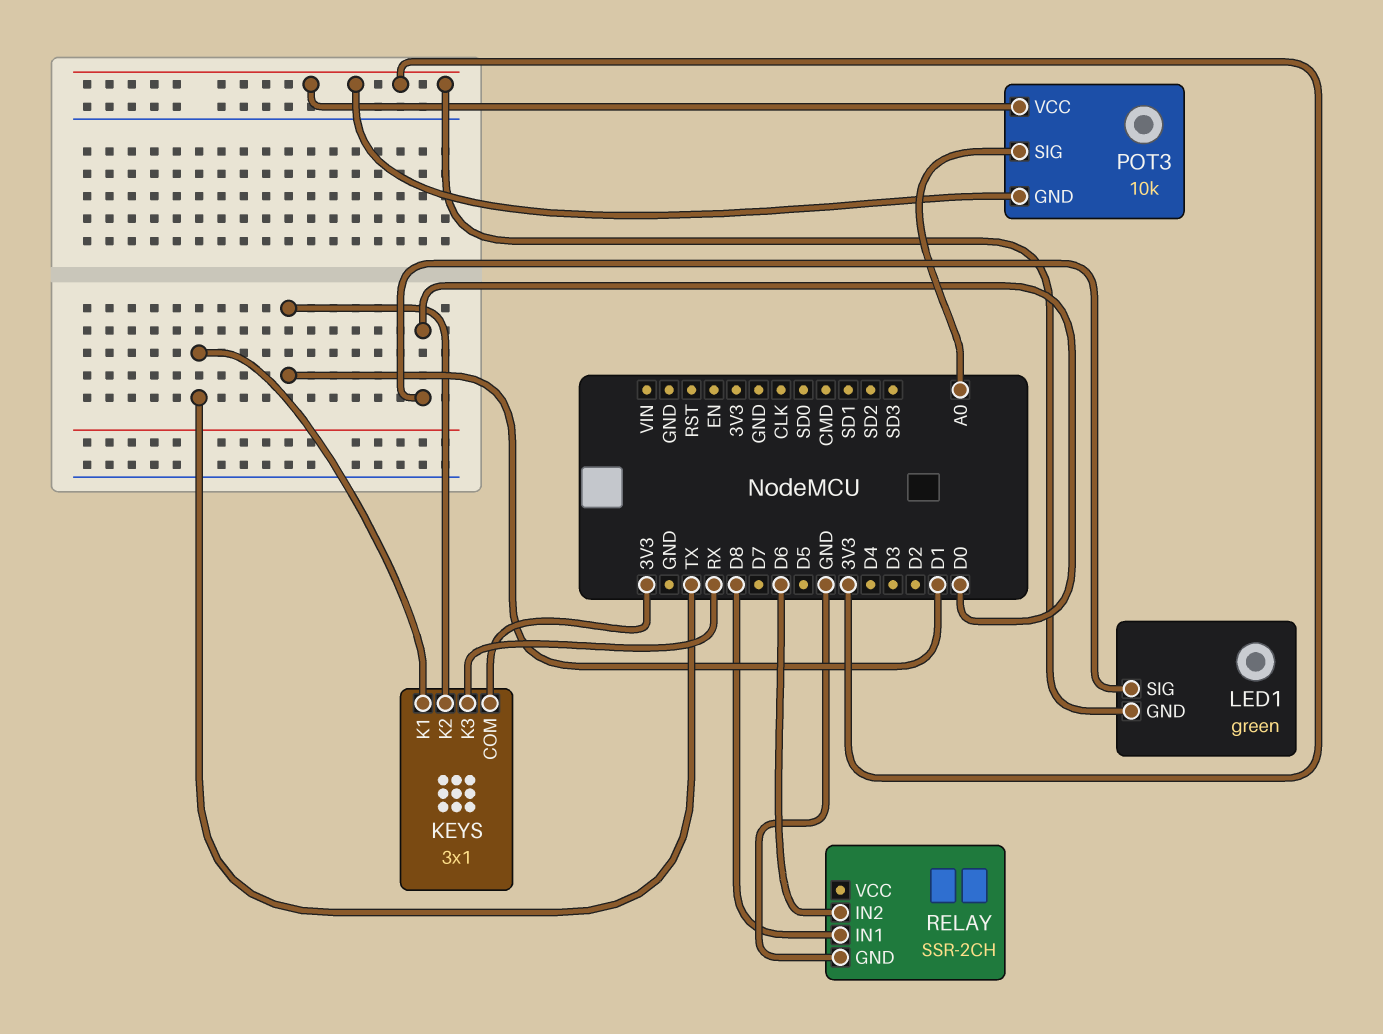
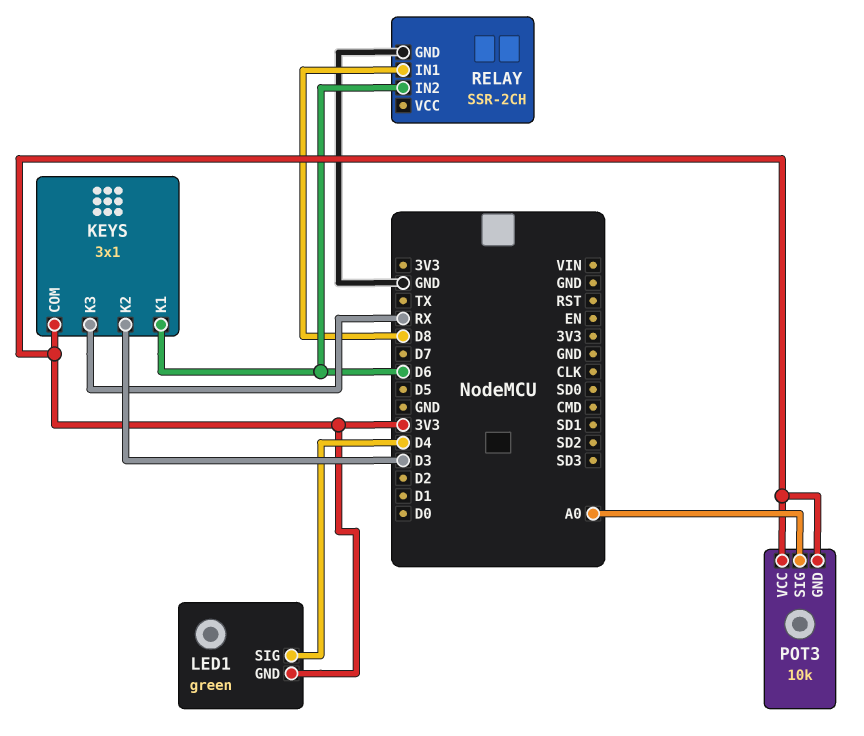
KEYS pin K1: TX -> D6
KEYS pin K2: D1 -> D3
LED1 pin SIG: D0 -> D4

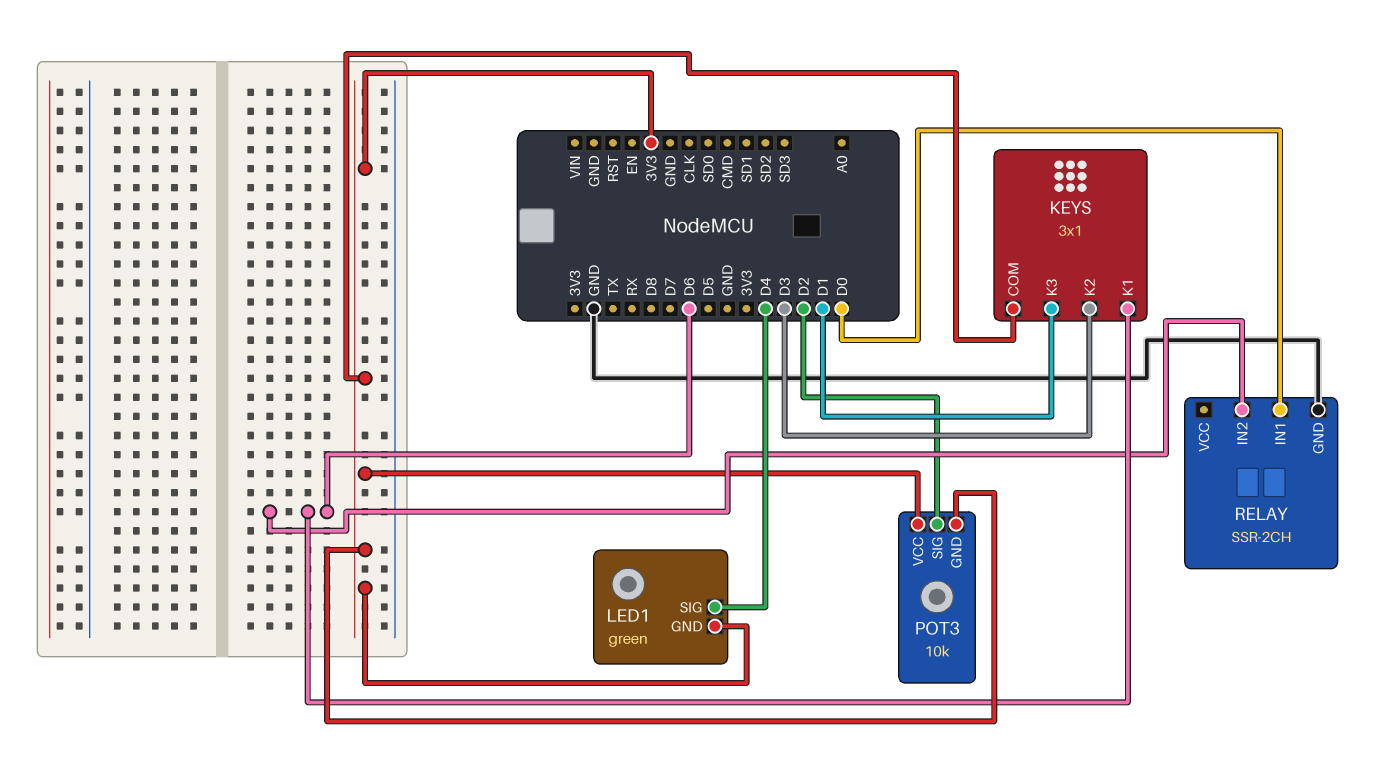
KEYS pin K3: RX -> D1
POT3 pin SIG: A0 -> D2
RELAY pin IN1: D8 -> D0

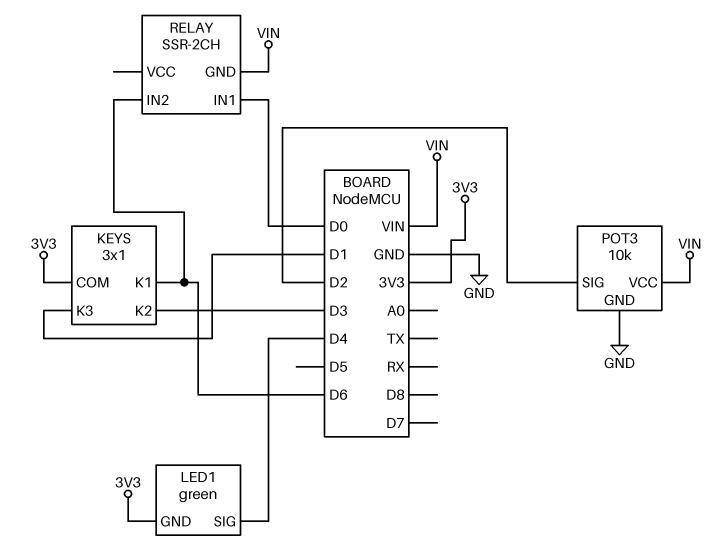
POT3 pin GND: 3V3 -> GND
POT3 pin VCC: 3V3 -> VIN
RELAY pin GND: GND -> VIN

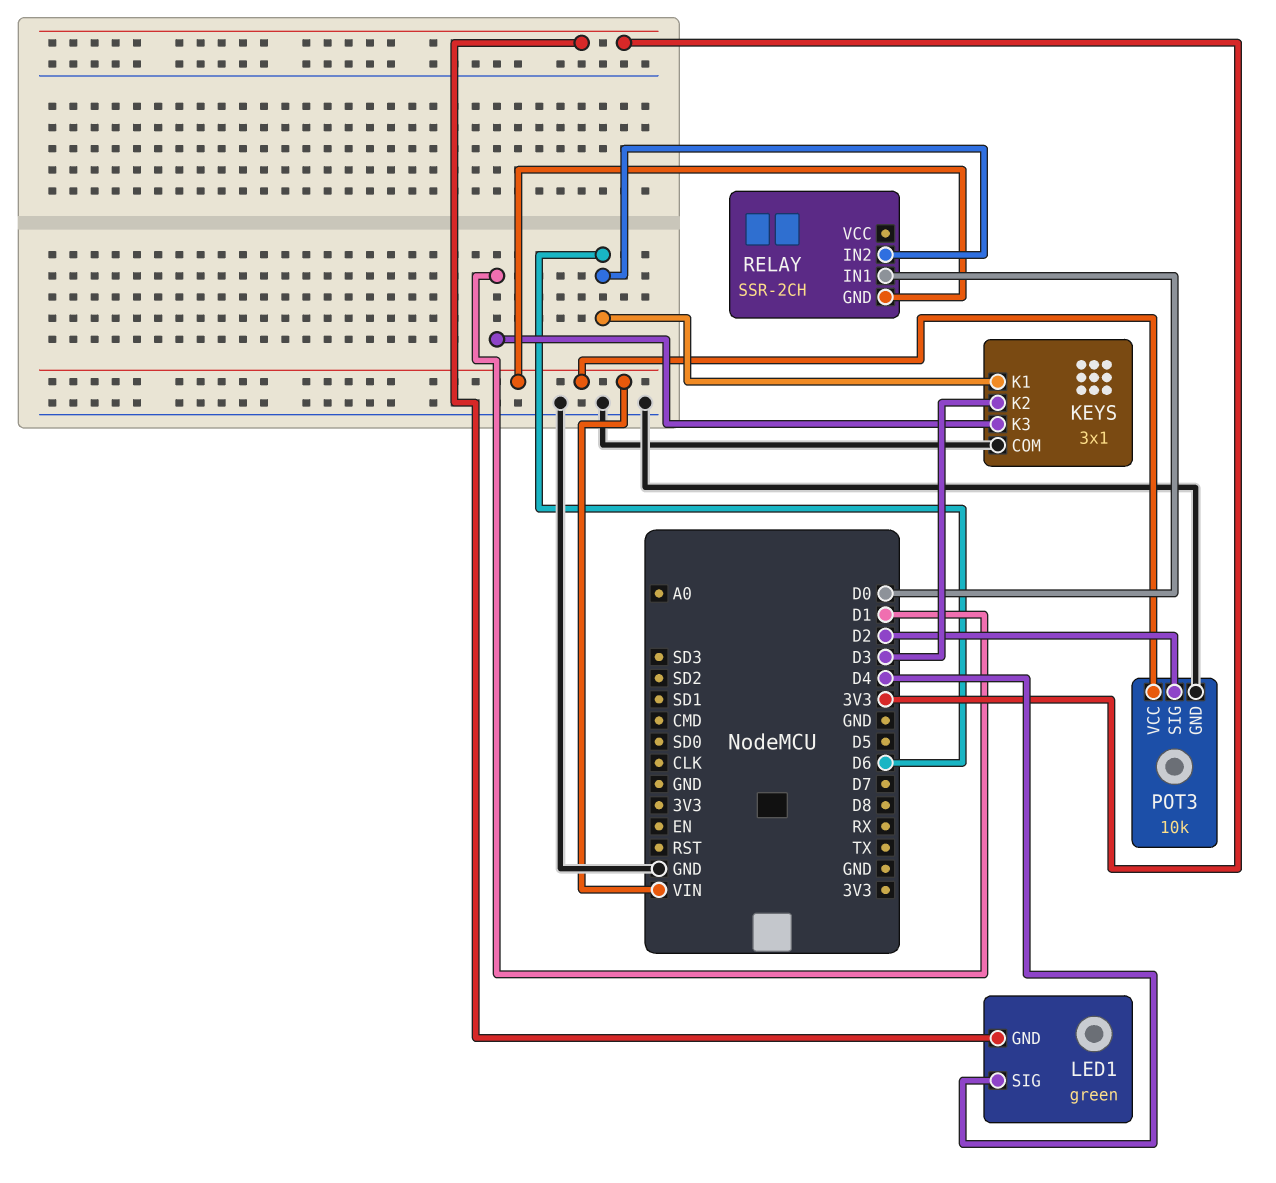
KEYS pin COM: 3V3 -> GND

